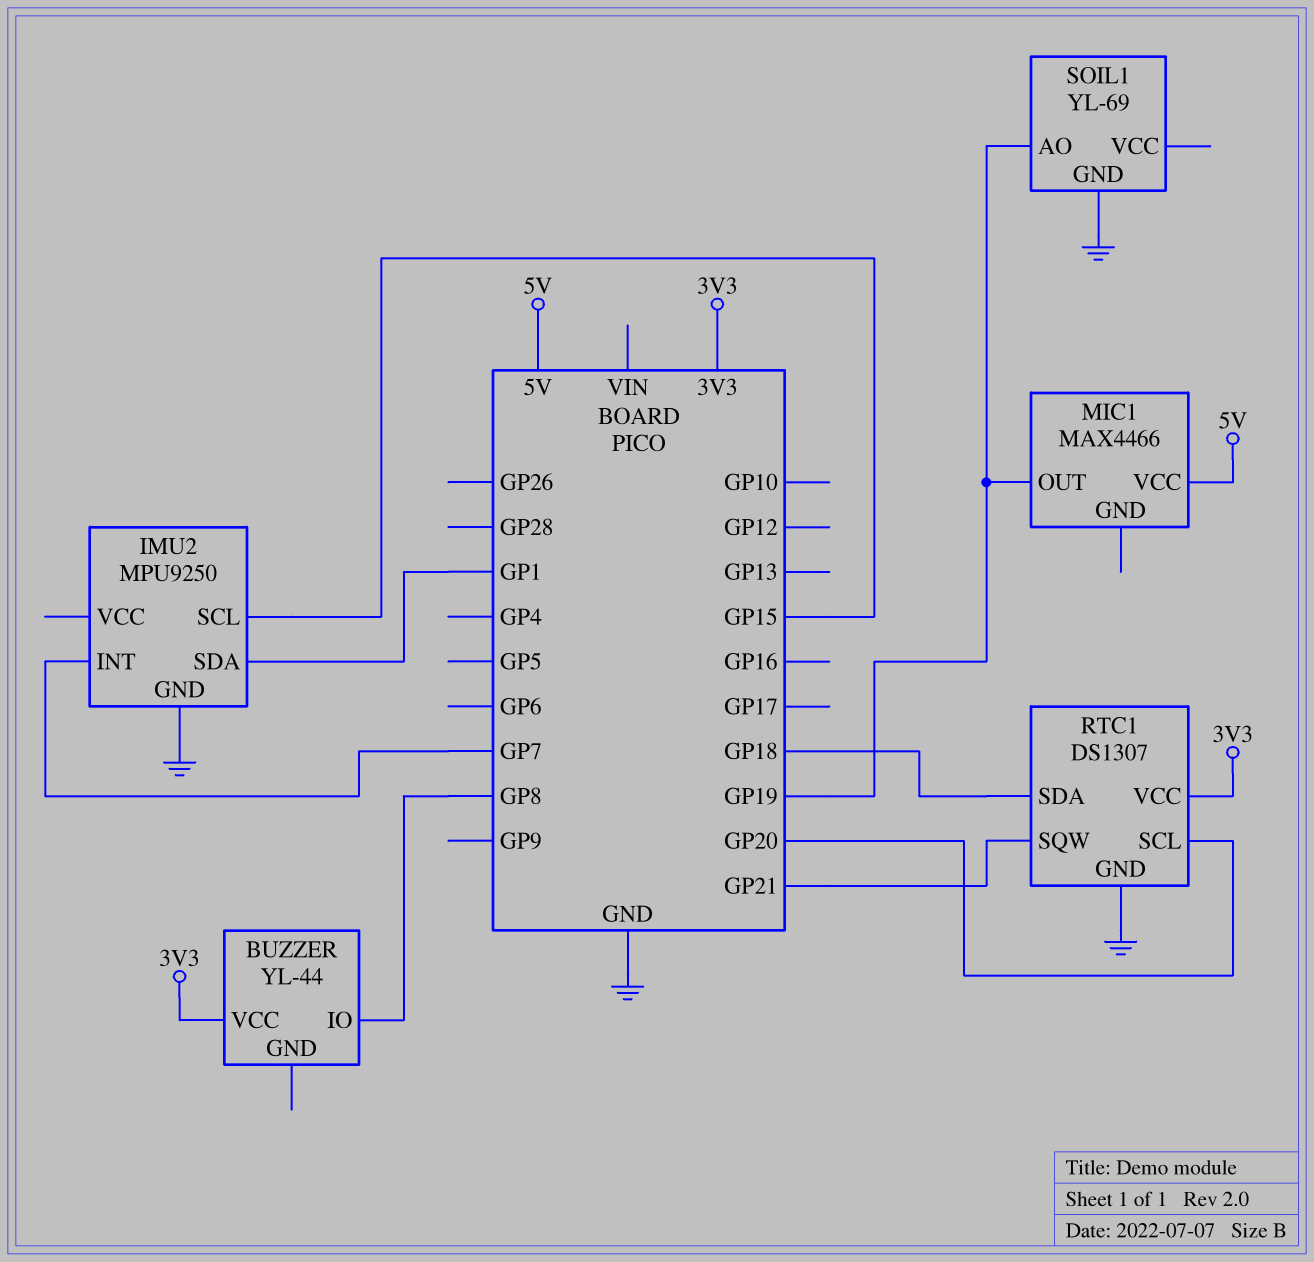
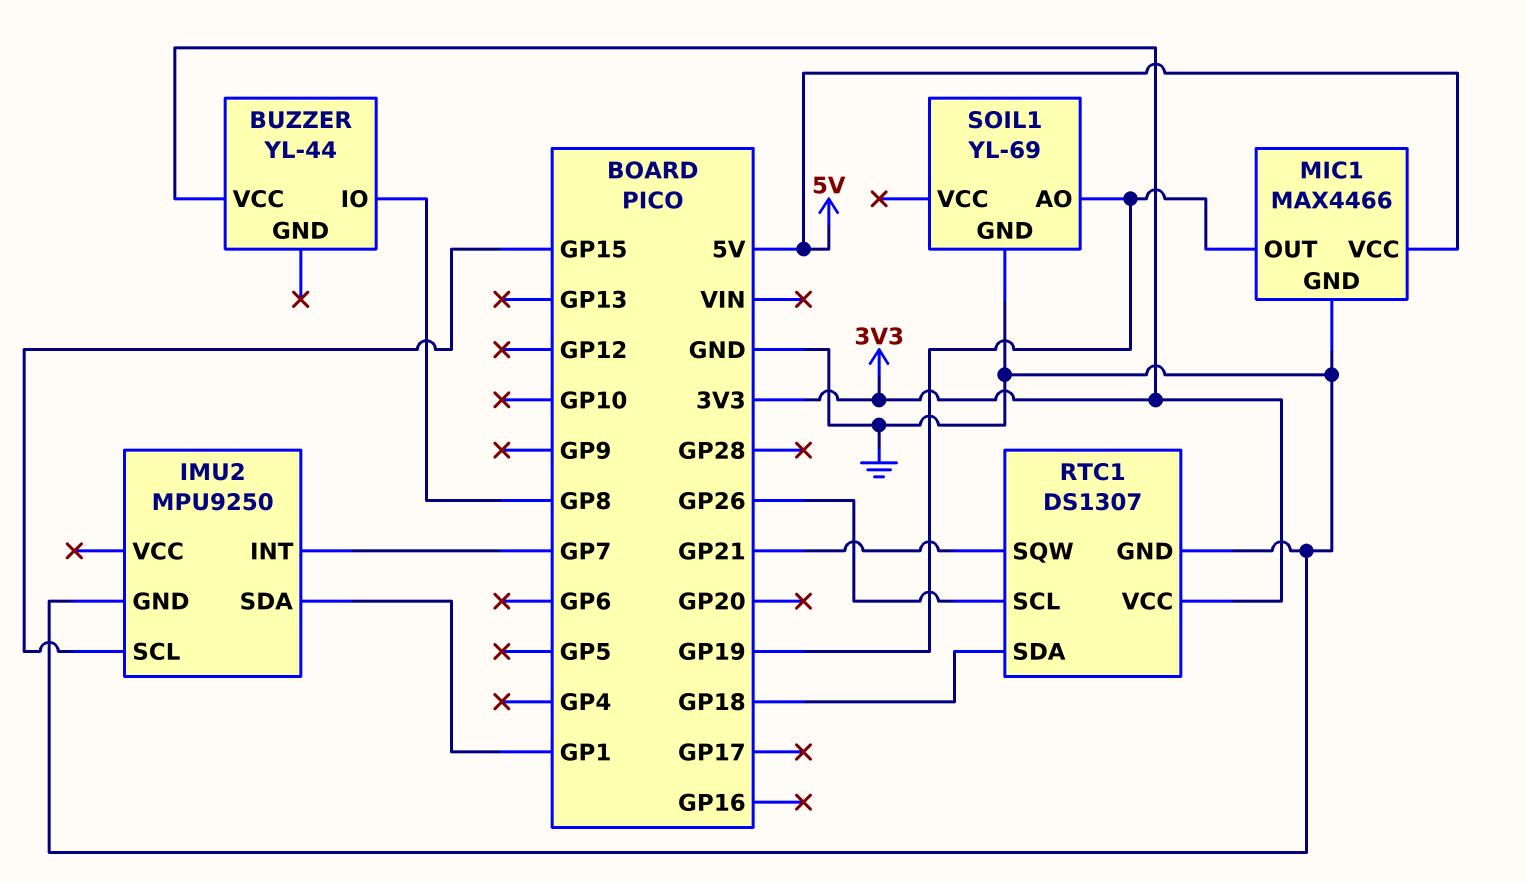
MIC1 pin GND: none -> GND
RTC1 pin SCL: GP20 -> GP26

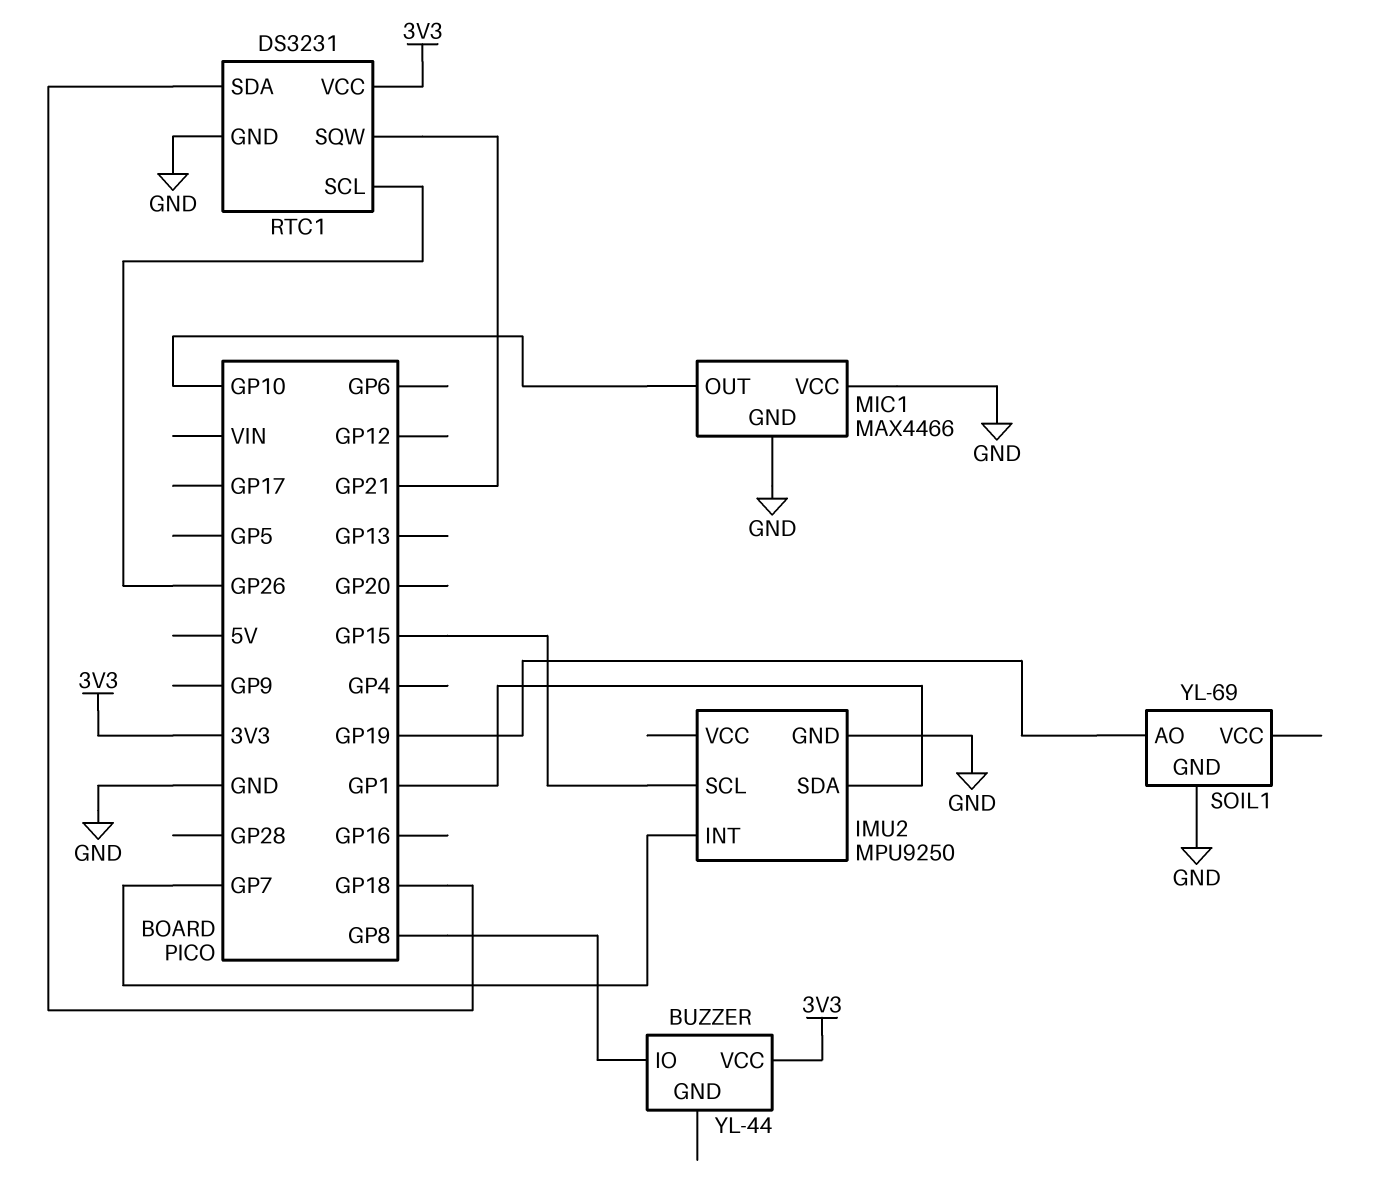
MIC1 pin OUT: GP19 -> GP10
MIC1 pin VCC: 5V -> GND
RTC1: DS1307 -> DS3231

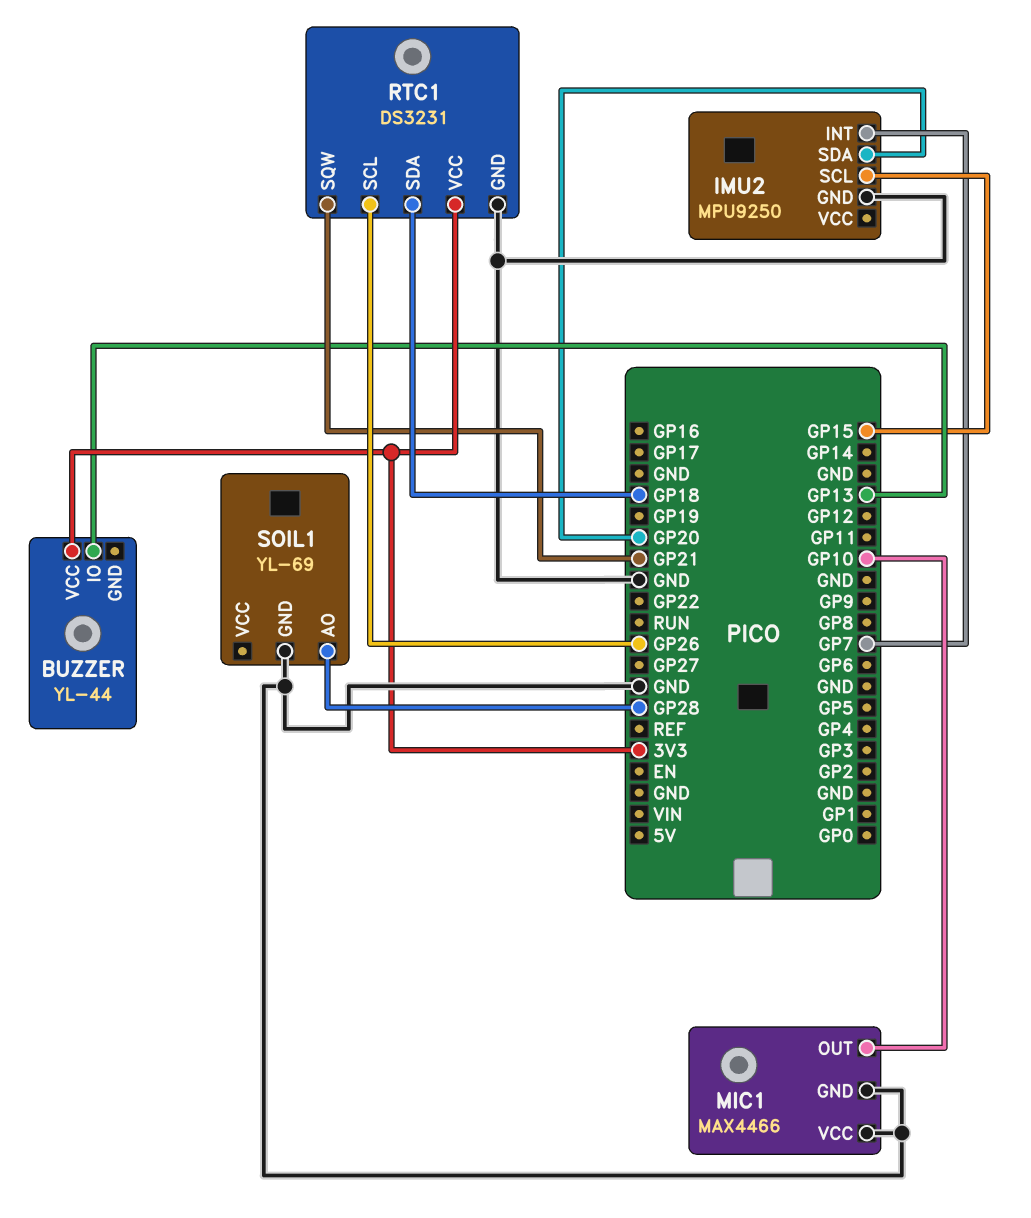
BUZZER pin IO: GP8 -> GP13
IMU2 pin SDA: GP1 -> GP20
SOIL1 pin AO: GP19 -> GP28

